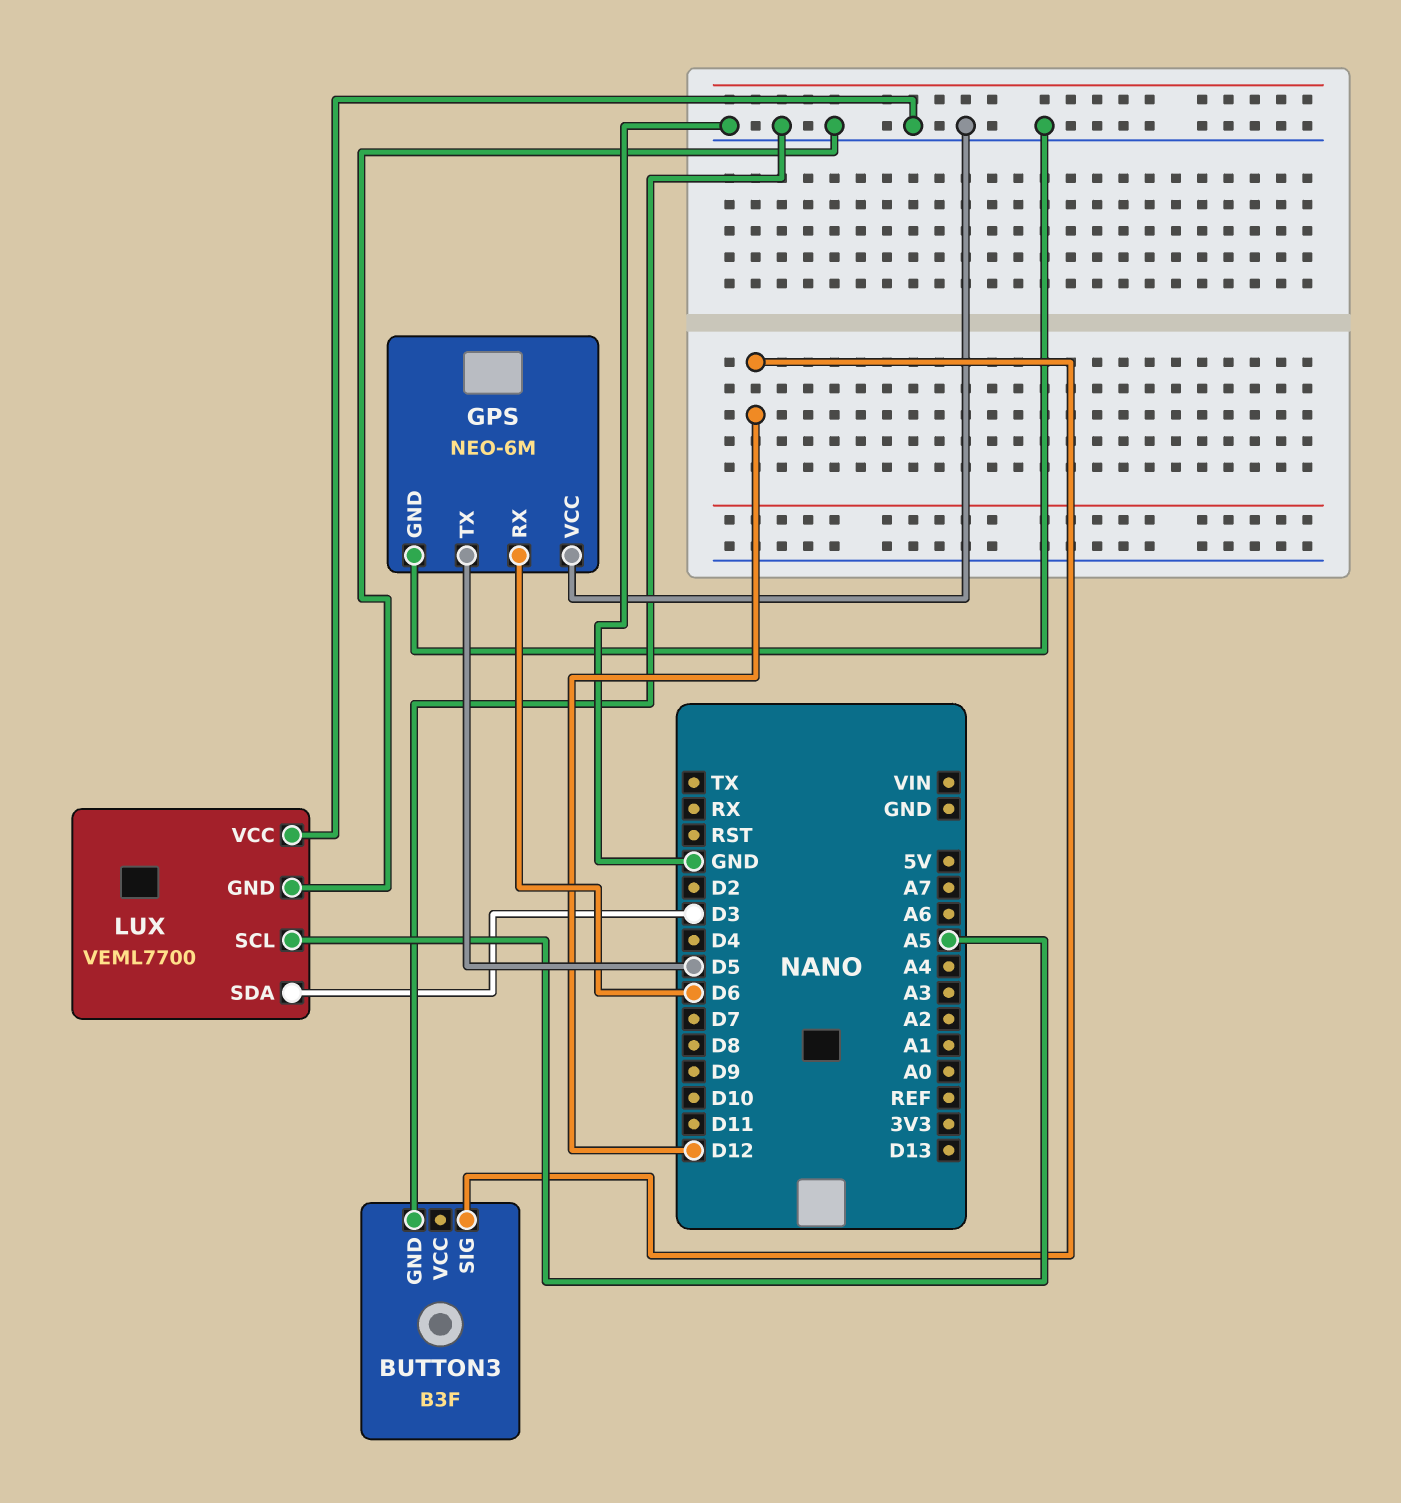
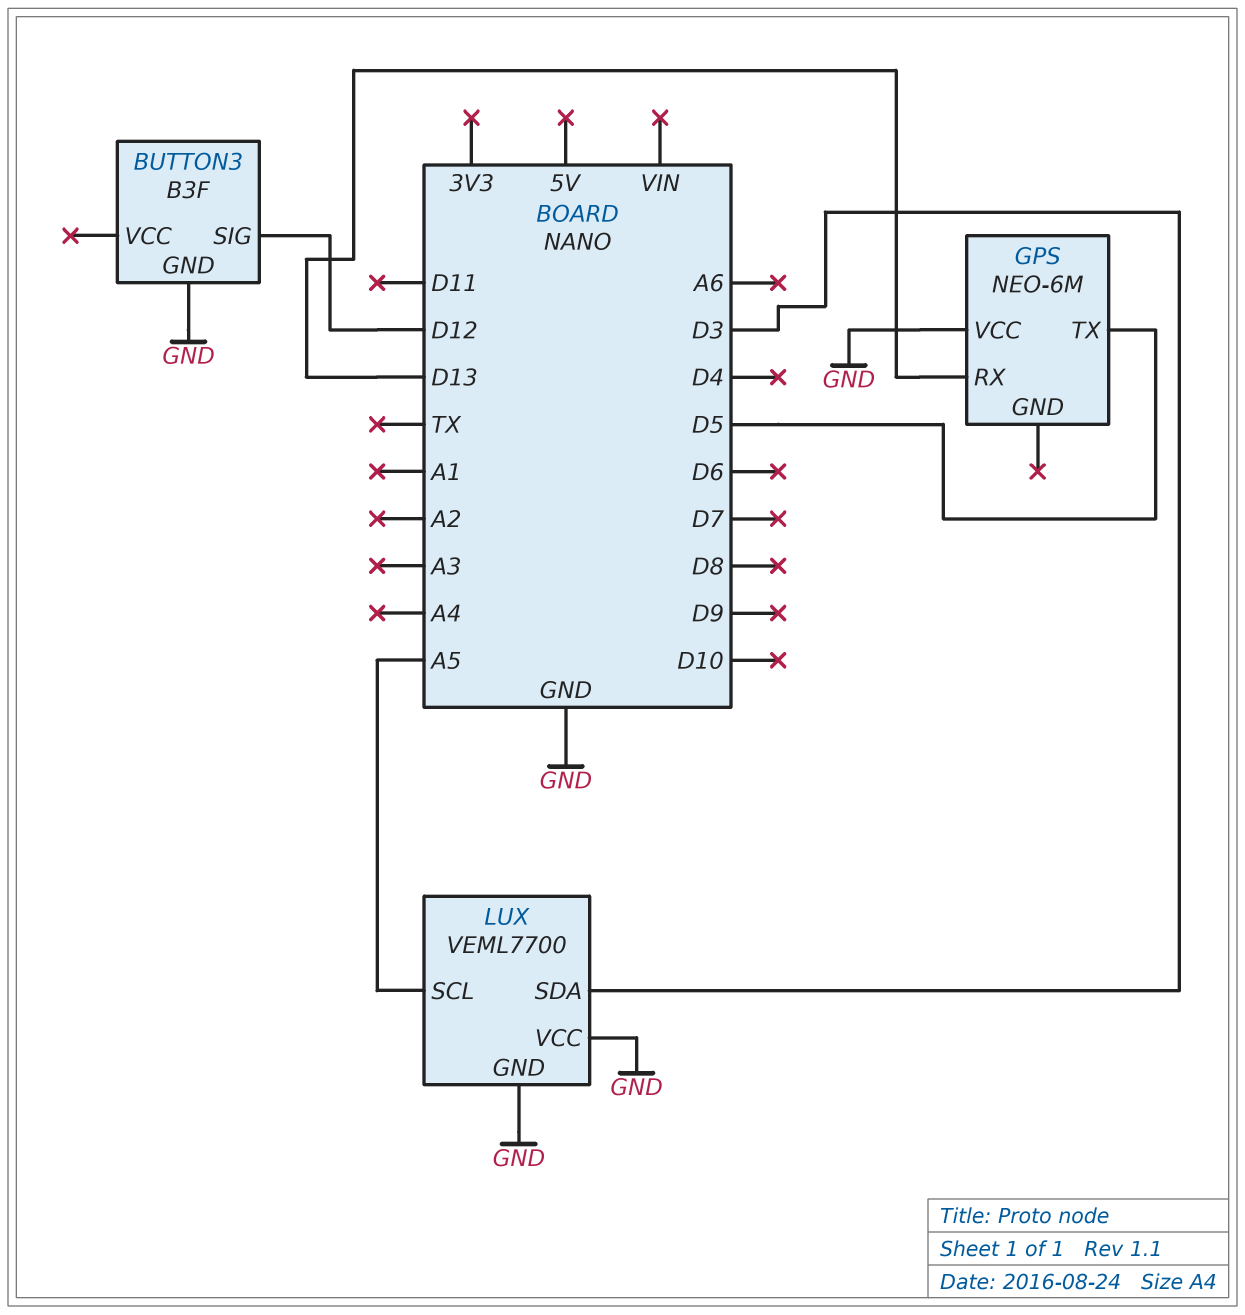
GPS pin GND: GND -> none
GPS pin RX: D6 -> D13

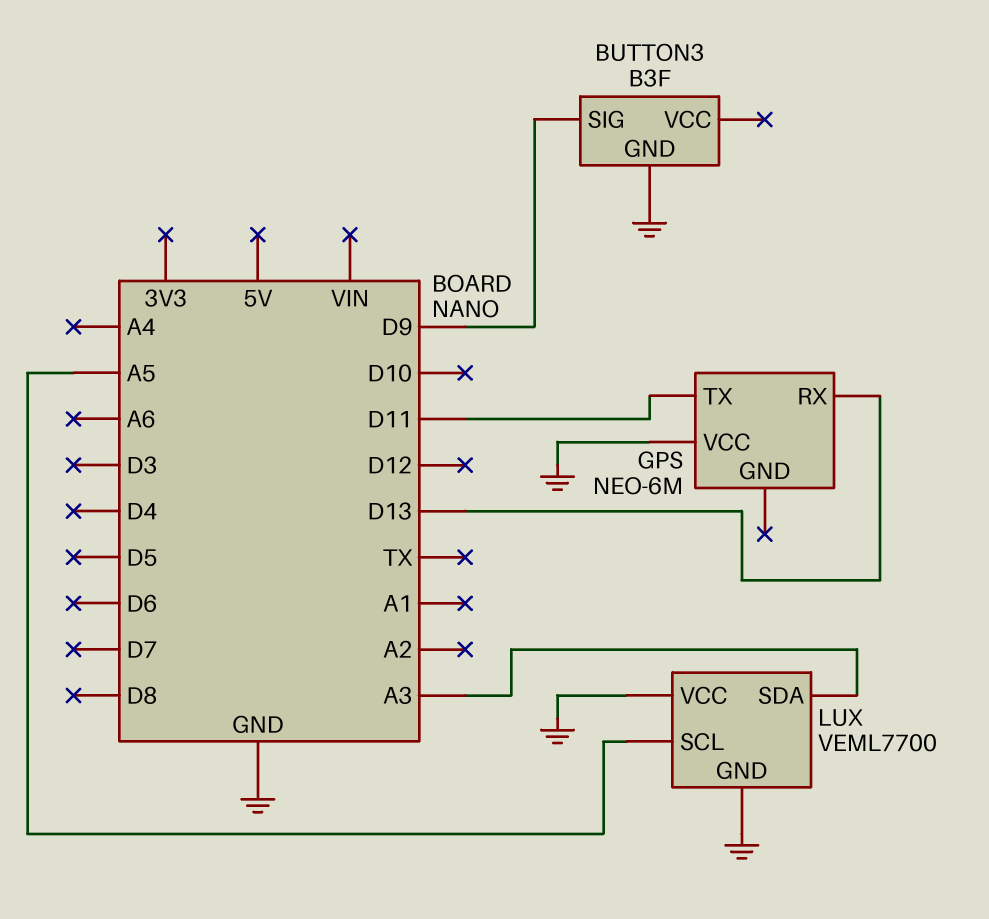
BUTTON3 pin SIG: D12 -> D9
GPS pin TX: D5 -> D11
LUX pin SDA: D3 -> A3

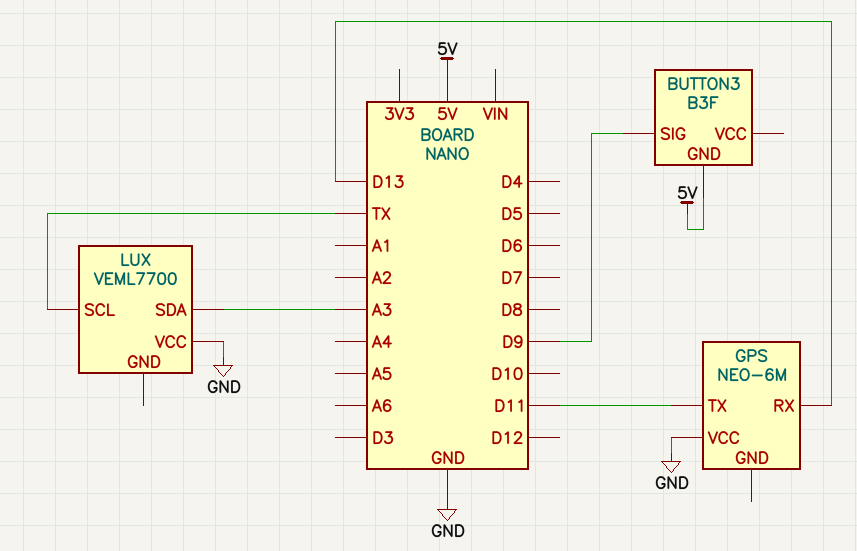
BUTTON3 pin GND: GND -> 5V
LUX pin GND: GND -> none
LUX pin SCL: A5 -> TX

